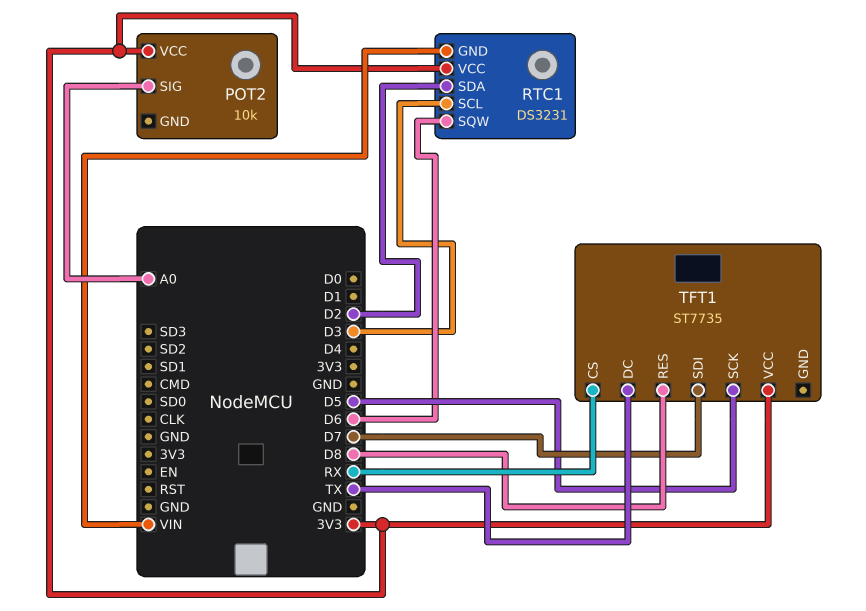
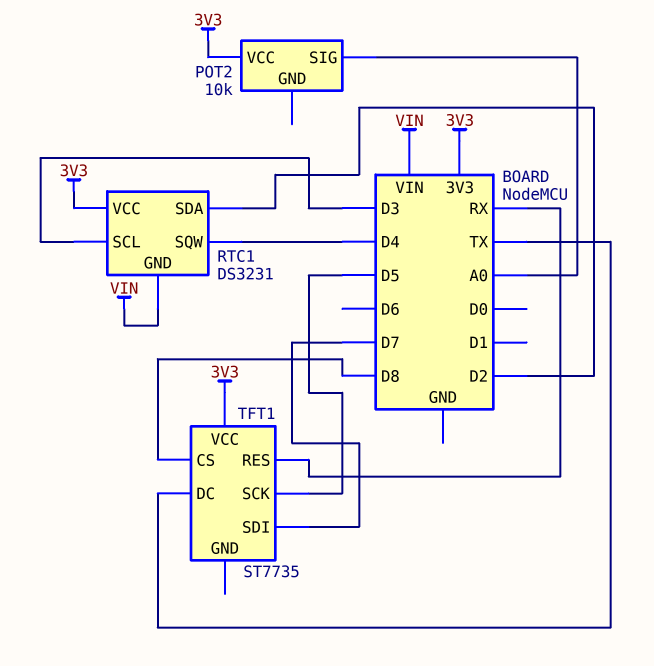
RTC1 pin SQW: D6 -> D4
TFT1 pin CS: RX -> D8
TFT1 pin RES: D8 -> RX

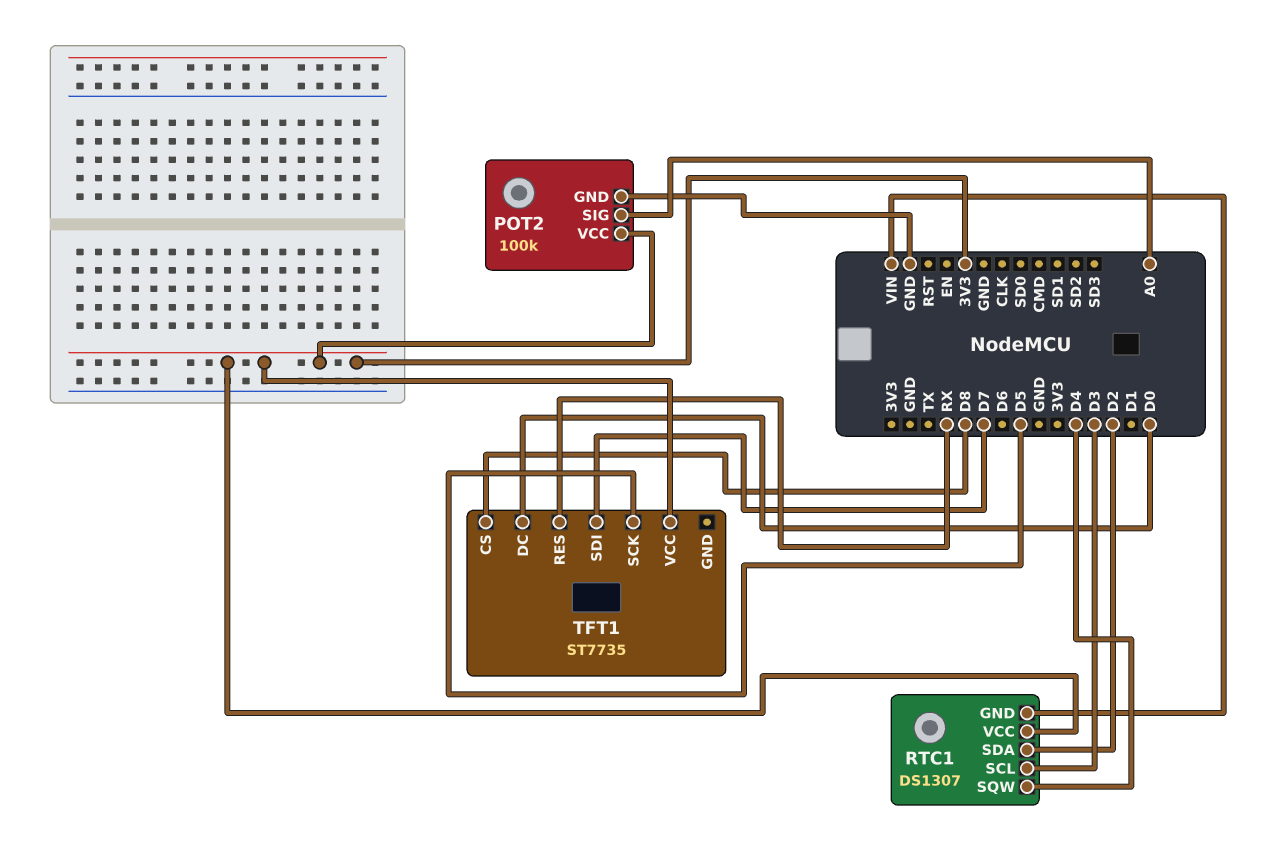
POT2: 10k -> 100k
POT2 pin GND: none -> GND
RTC1: DS3231 -> DS1307
TFT1 pin DC: TX -> D0

